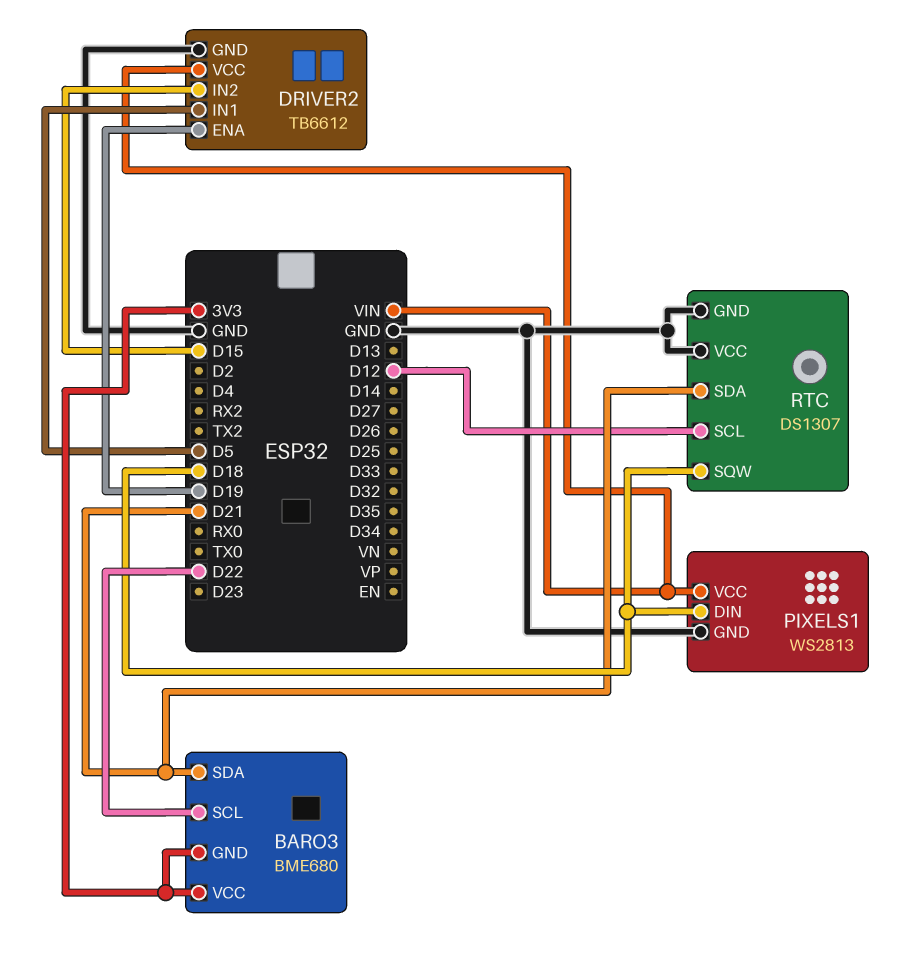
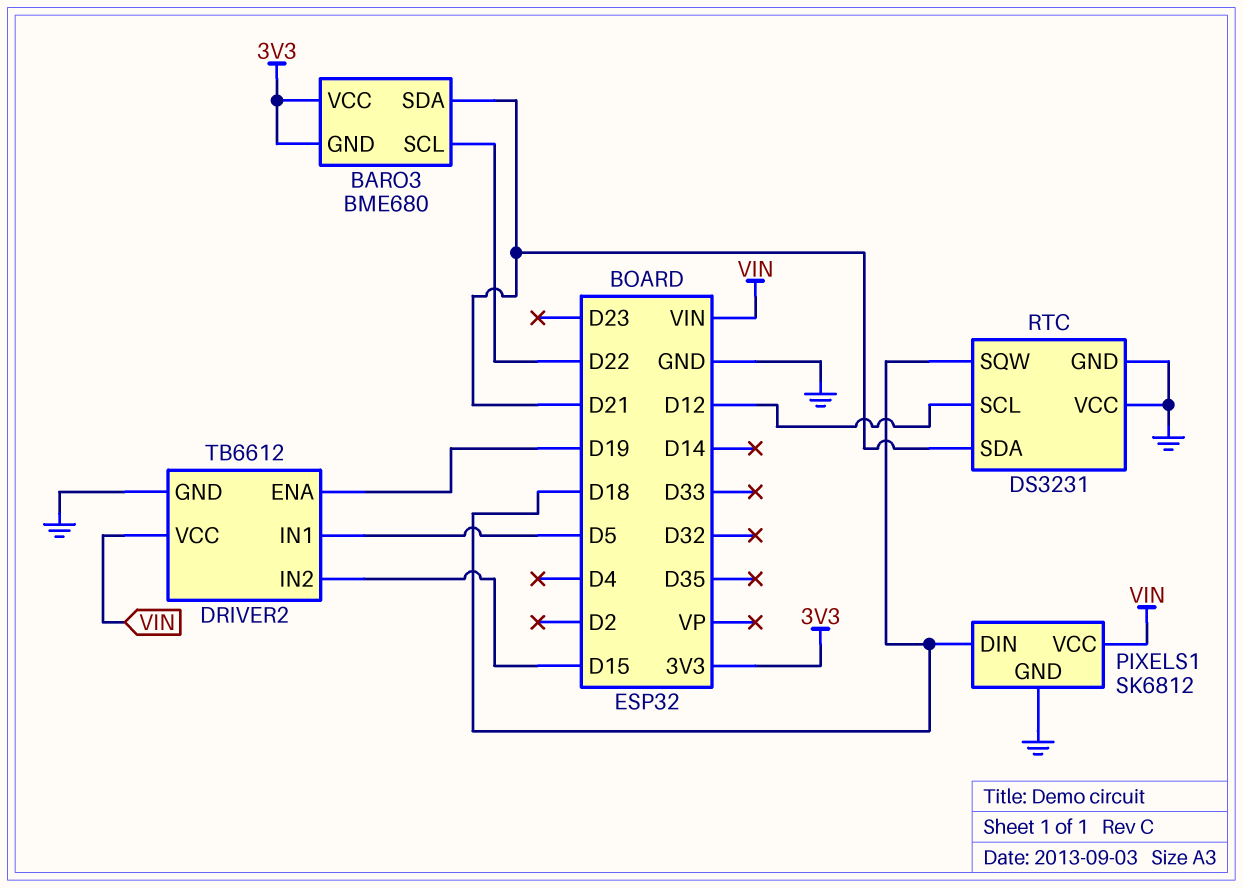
PIXELS1: WS2813 -> SK6812
RTC: DS1307 -> DS3231

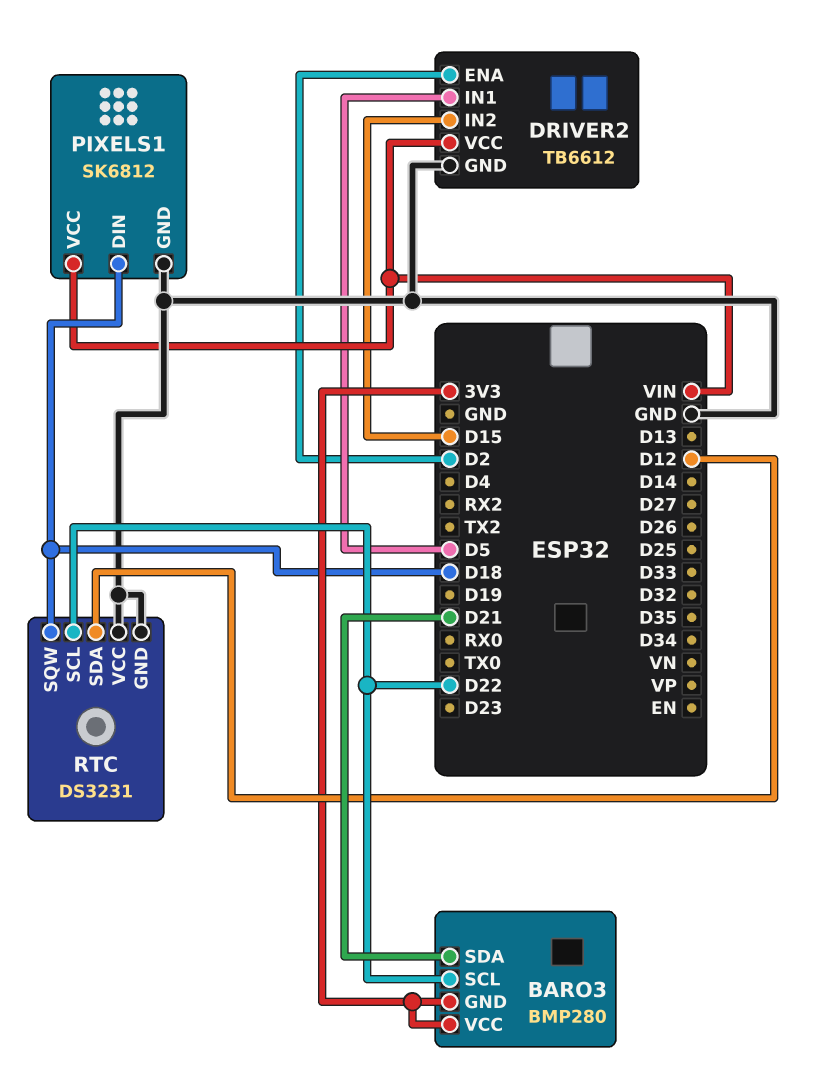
BARO3: BME680 -> BMP280
DRIVER2 pin ENA: D19 -> D2
RTC pin SCL: D12 -> D22
RTC pin SDA: D21 -> D12

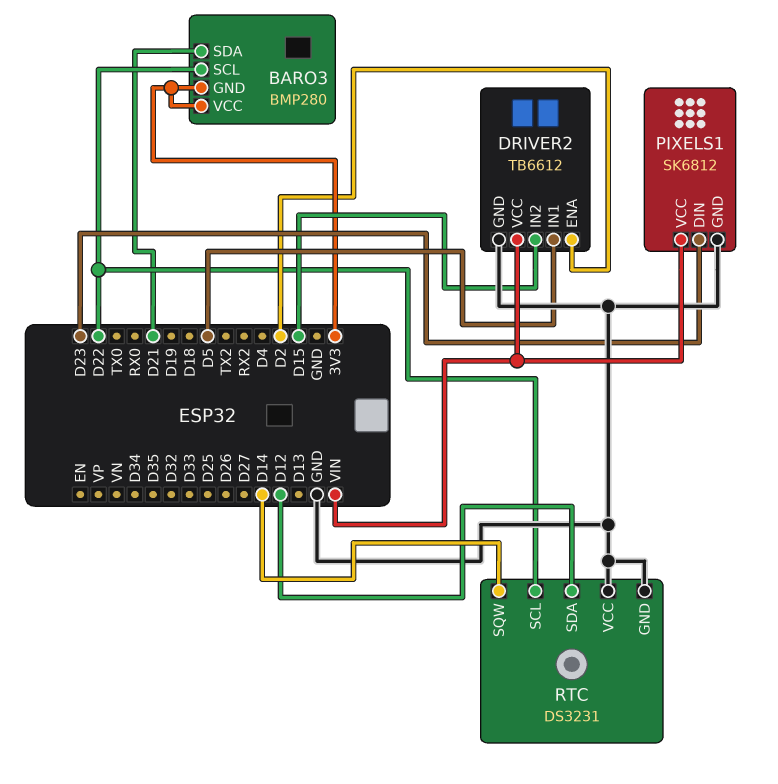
PIXELS1 pin DIN: D18 -> D23
RTC pin SQW: D18 -> D14

